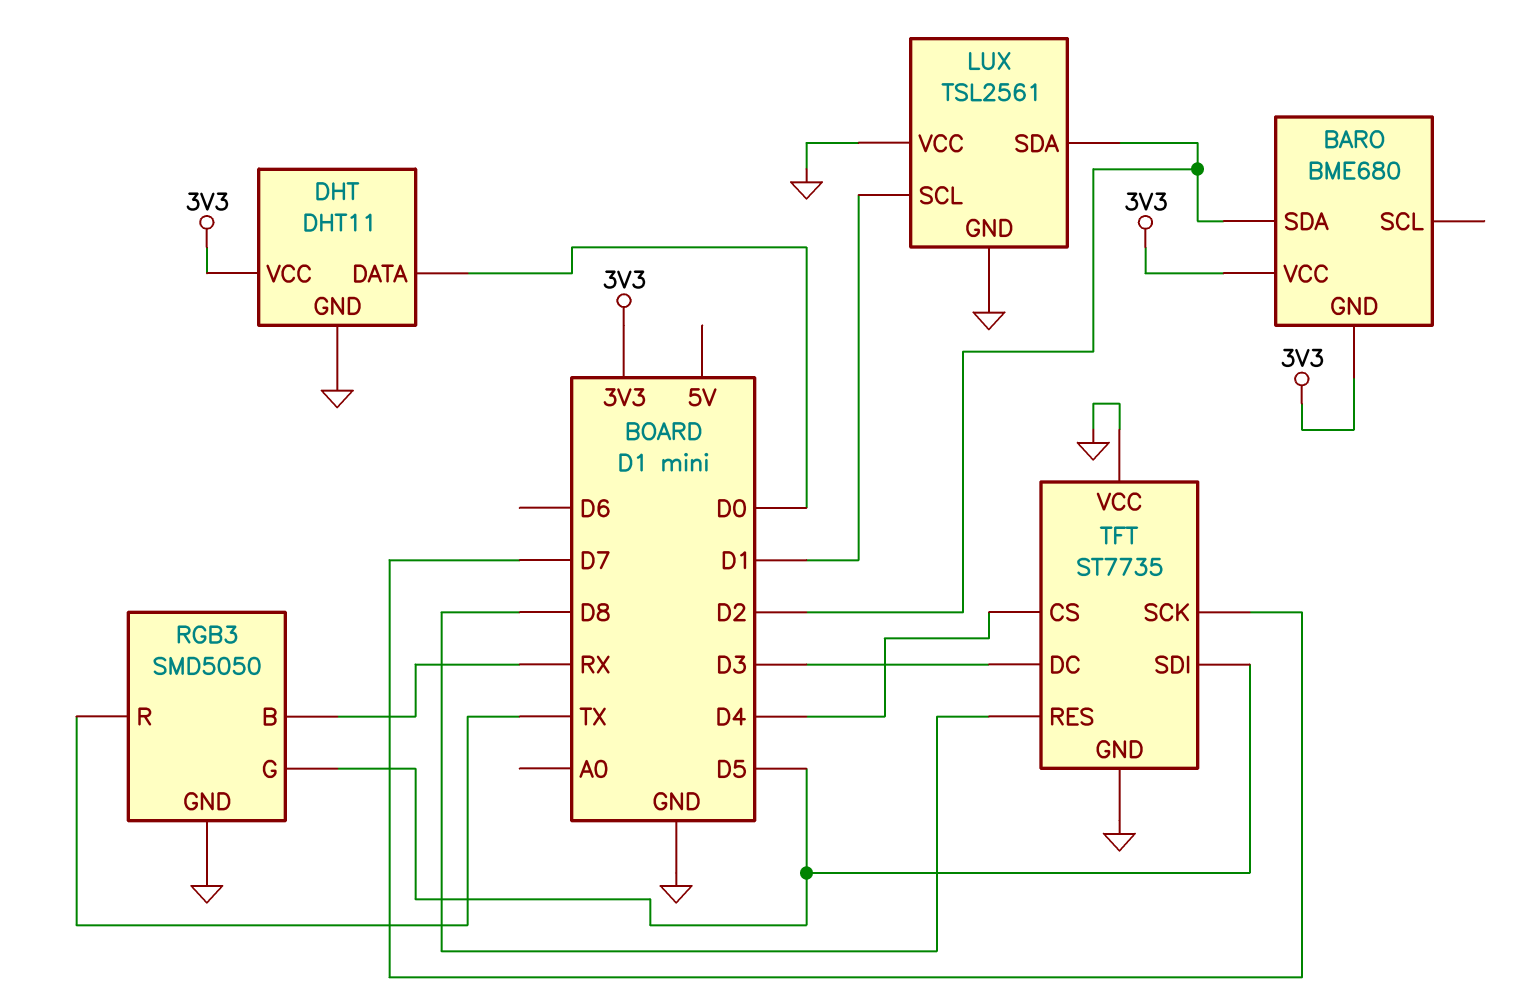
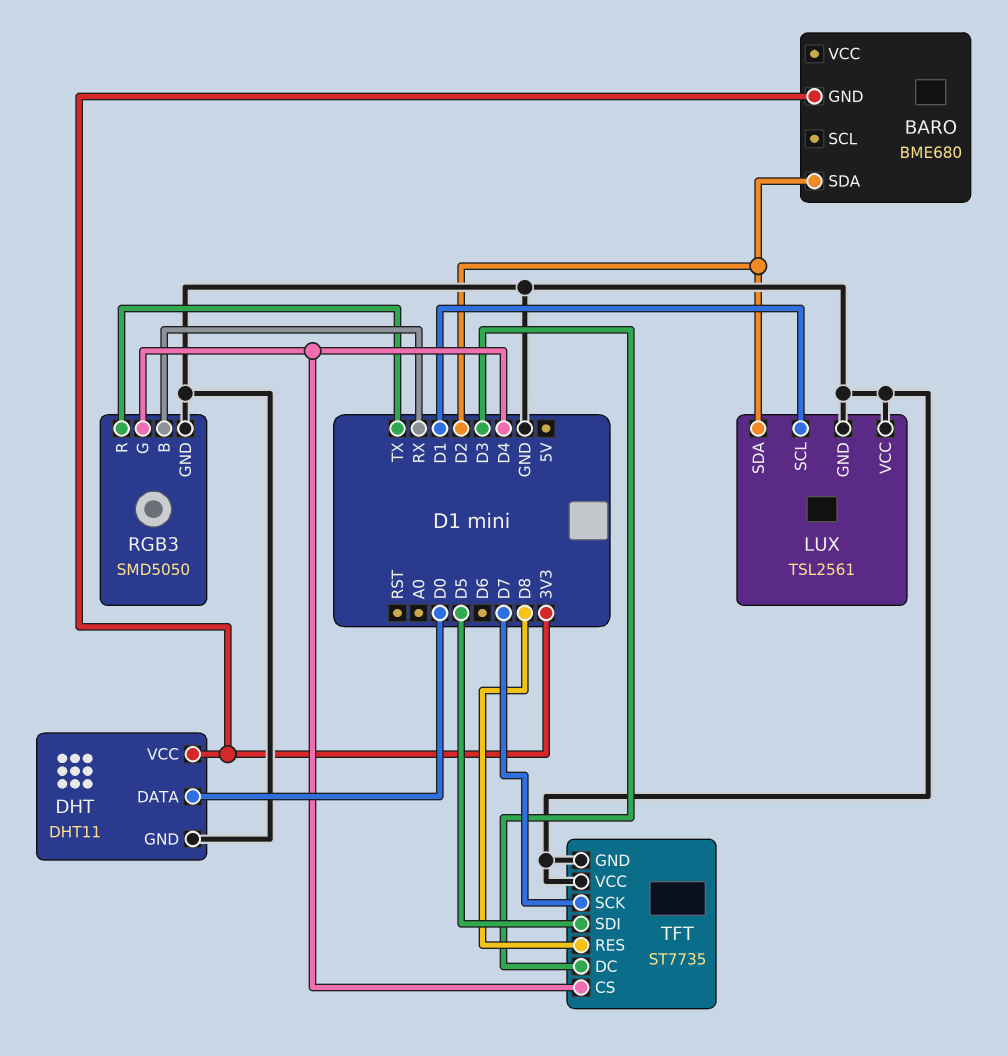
BARO pin VCC: 3V3 -> none
RGB3 pin G: D5 -> D4

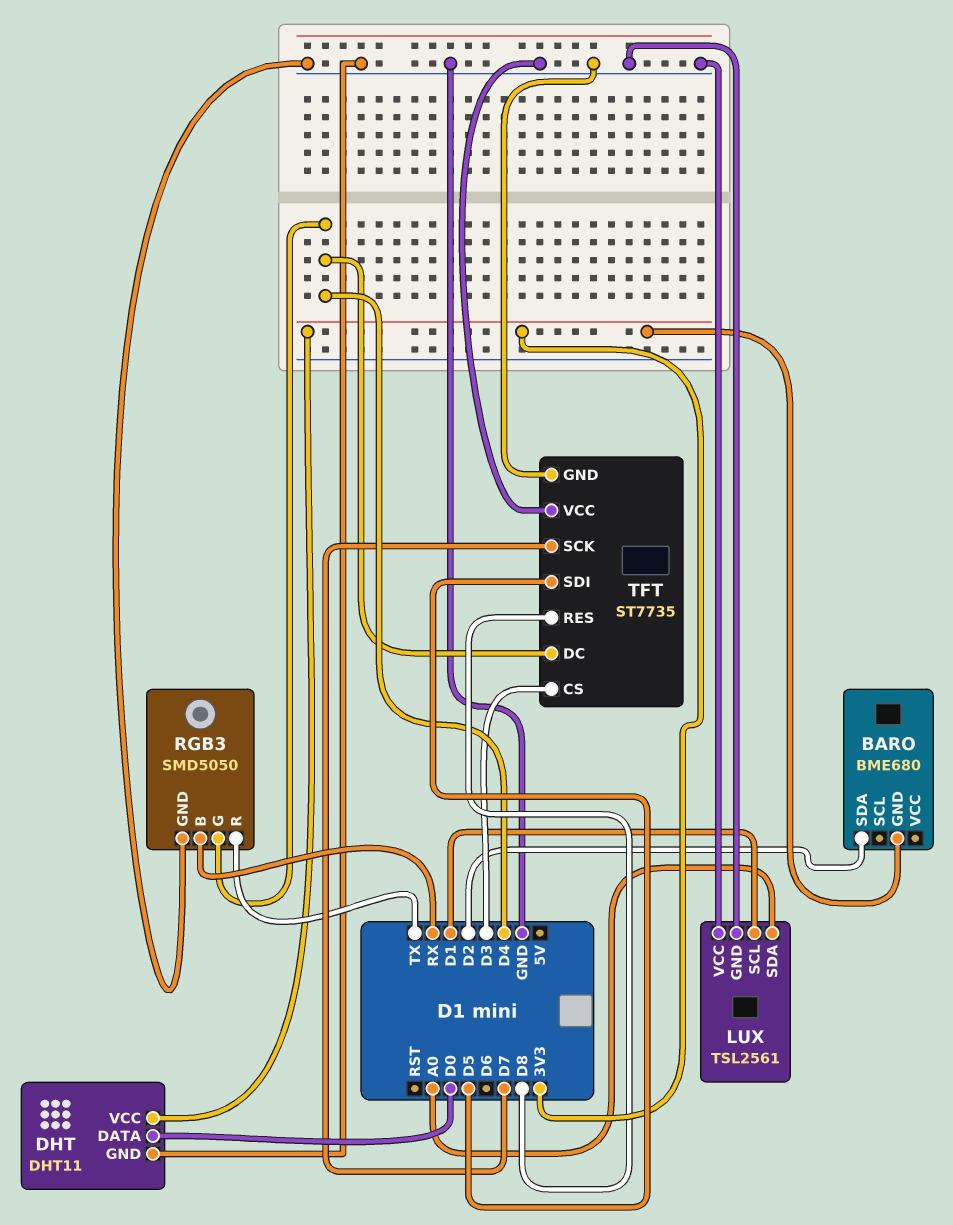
LUX pin SDA: D2 -> A0
TFT pin CS: D4 -> D3
TFT pin DC: D3 -> D4

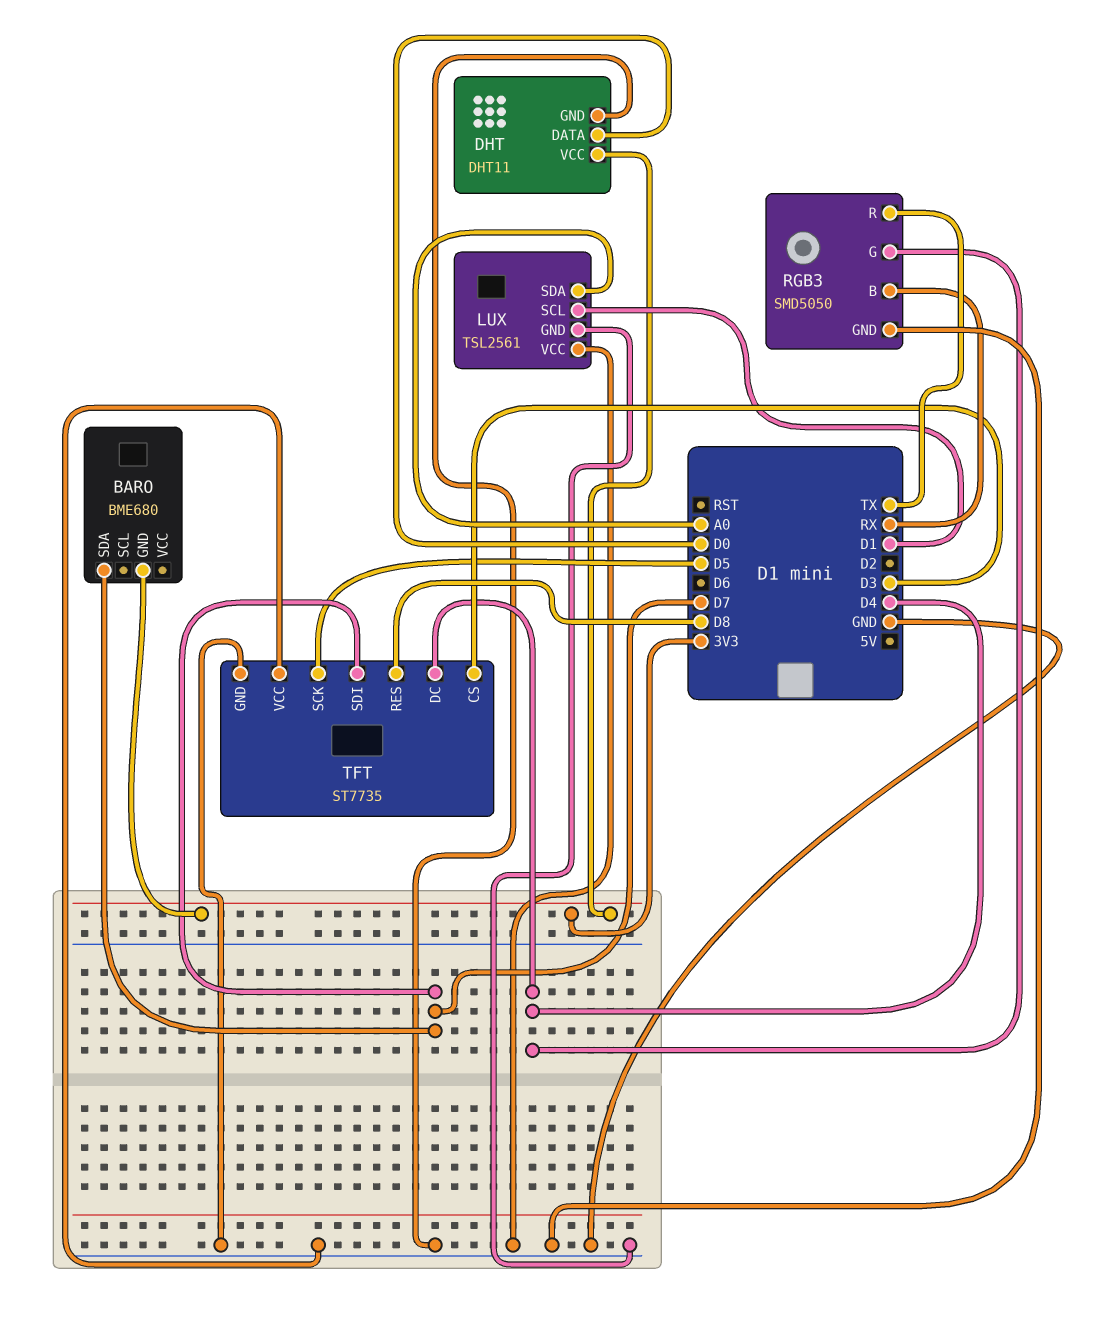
BARO pin SDA: D2 -> D7
TFT pin SCK: D7 -> D5
TFT pin SDI: D5 -> D7

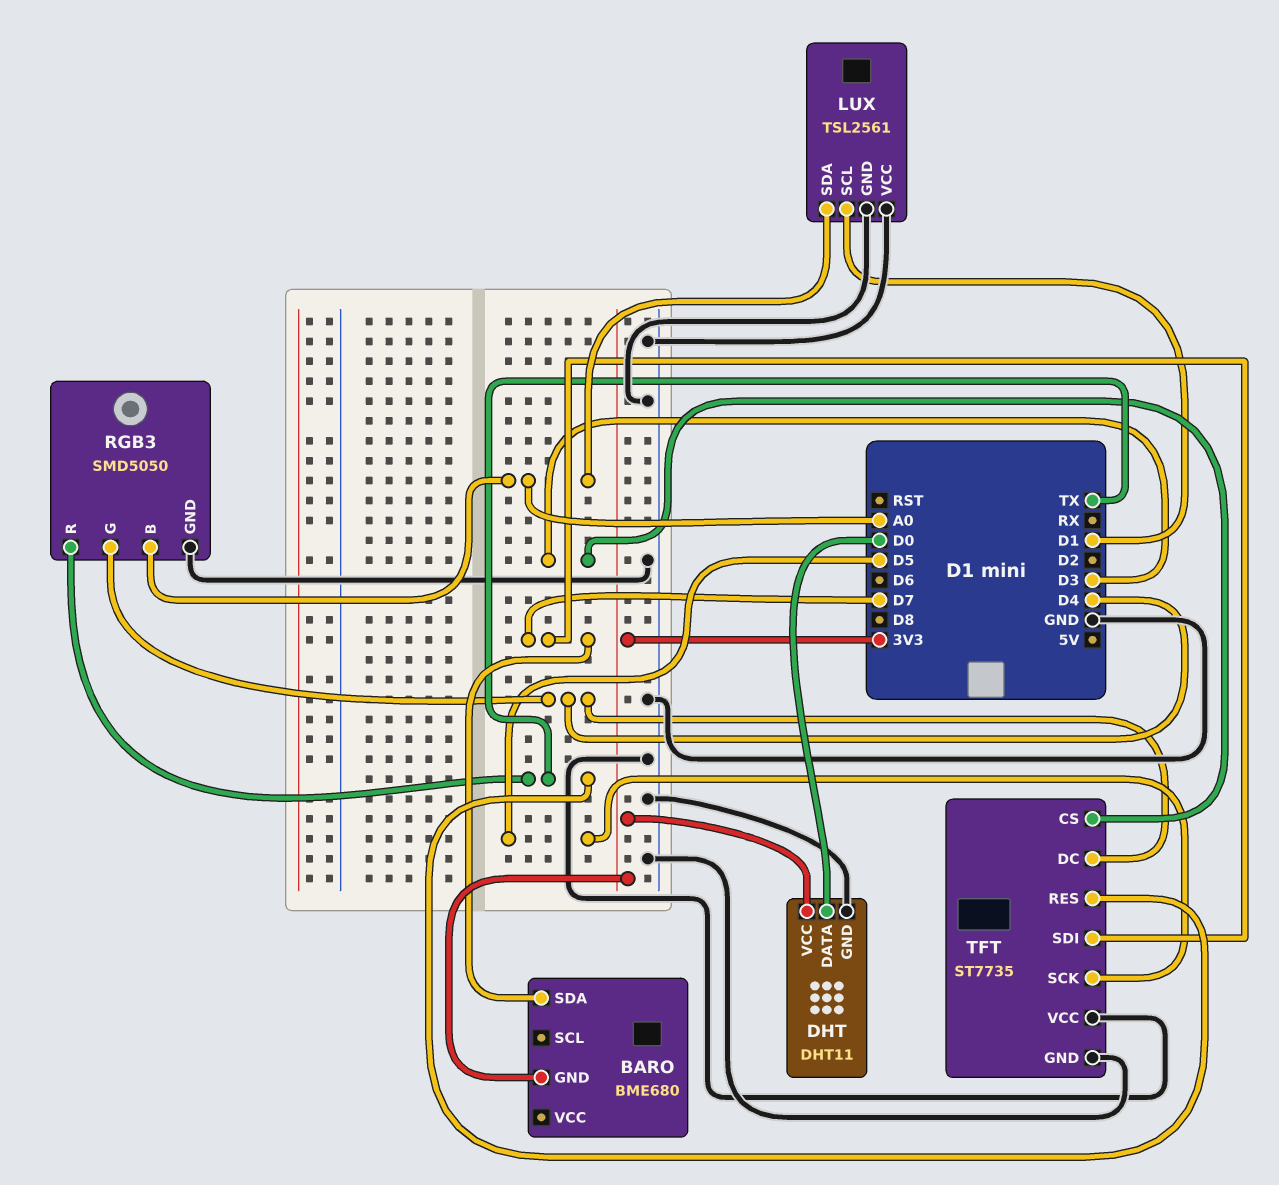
RGB3 pin B: RX -> A0
TFT pin RES: D8 -> TX

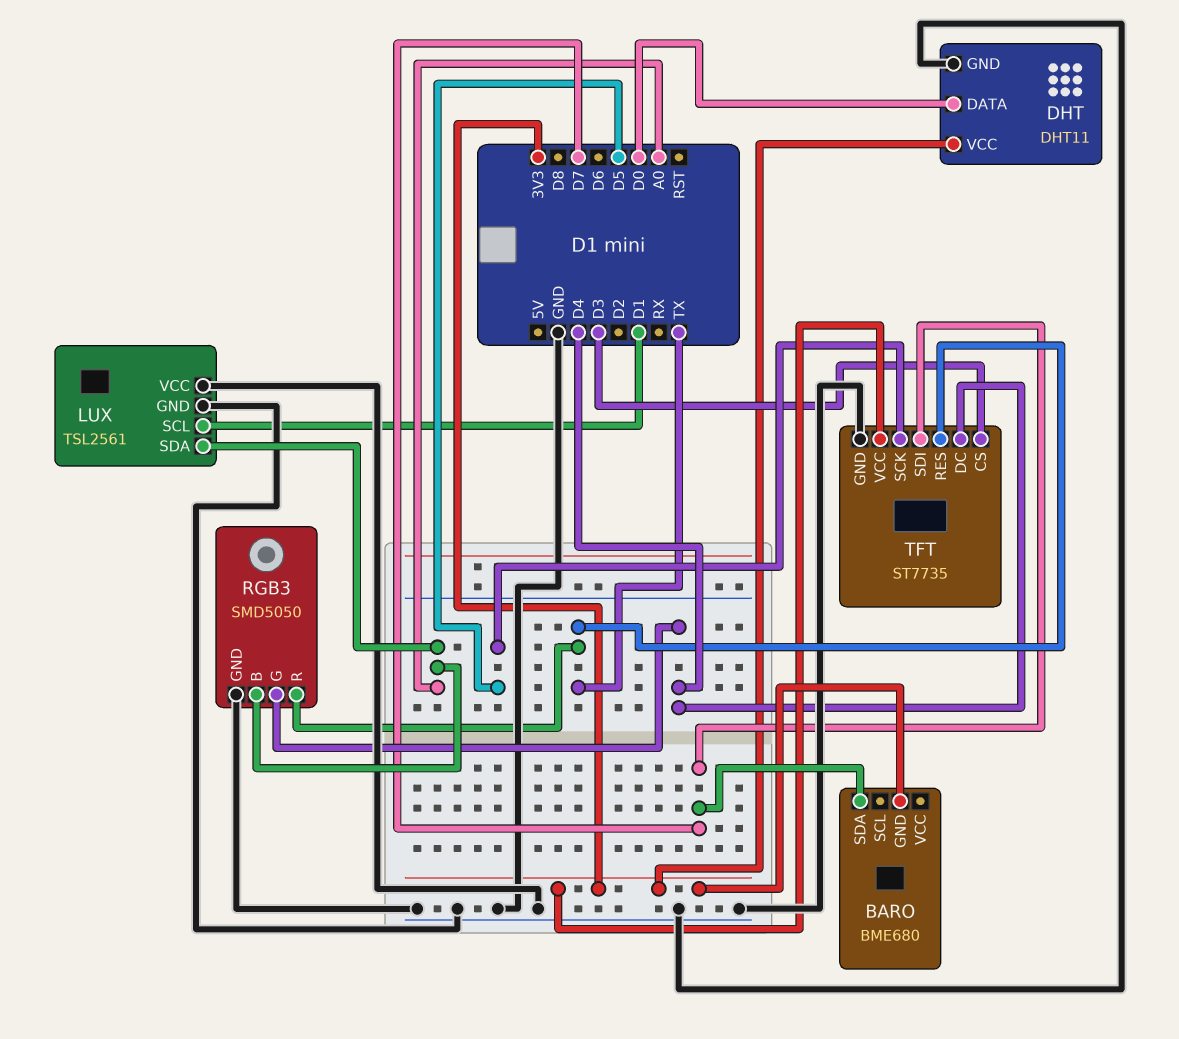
TFT pin VCC: GND -> 3V3

